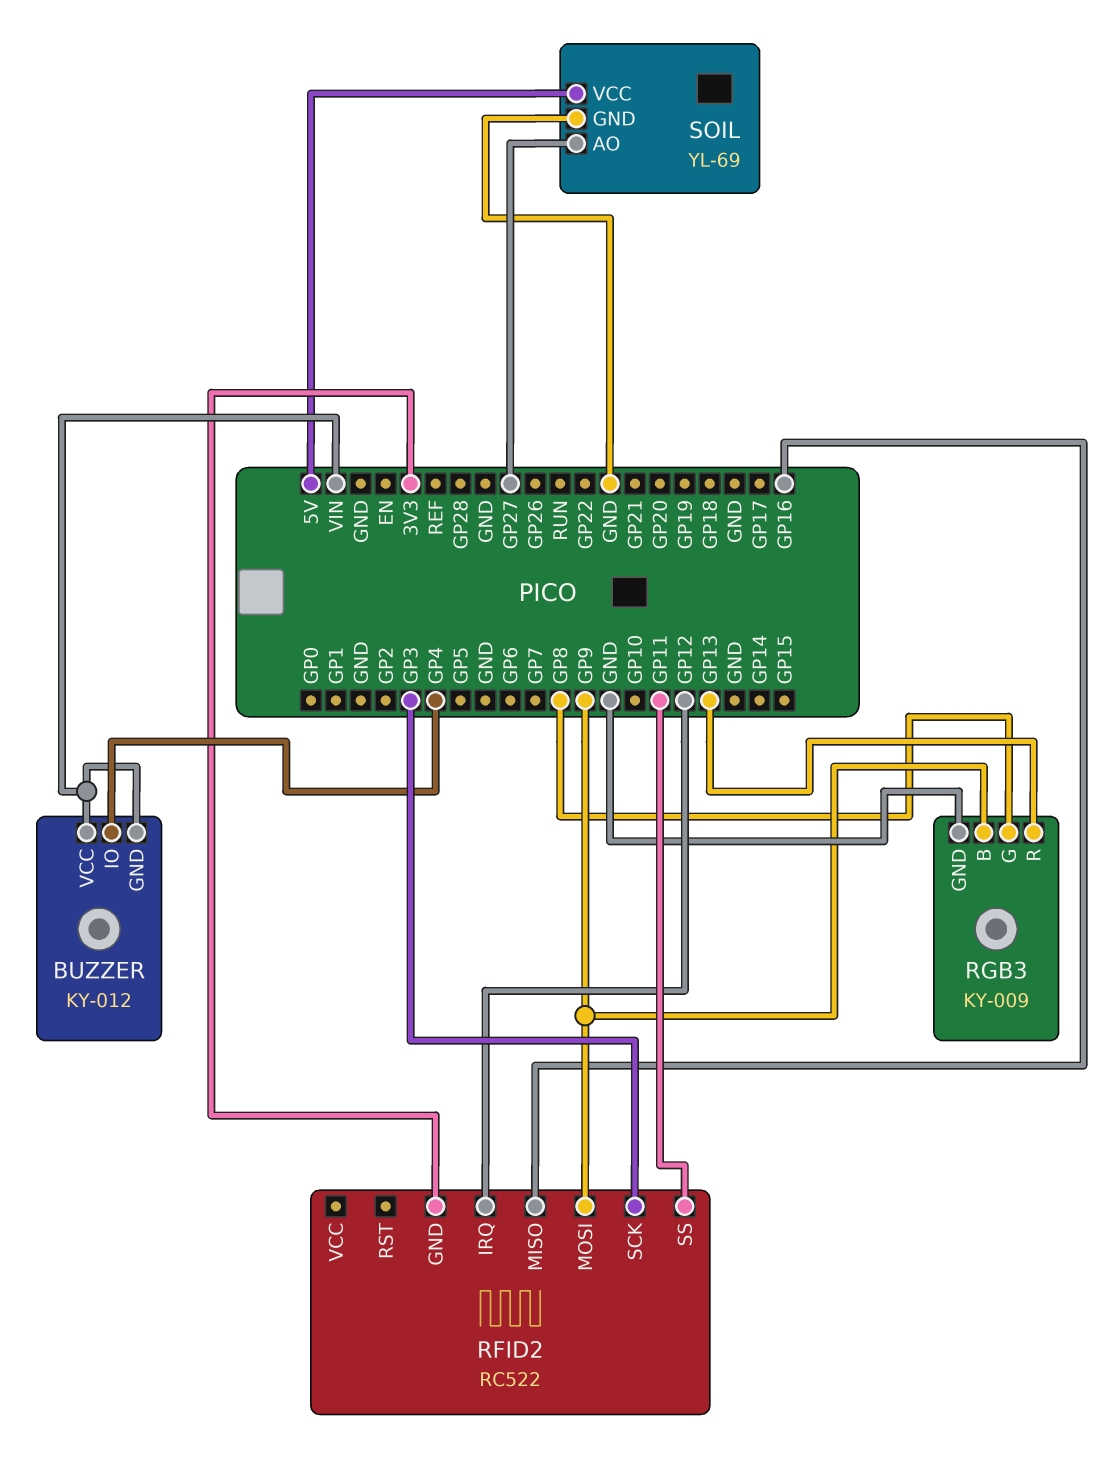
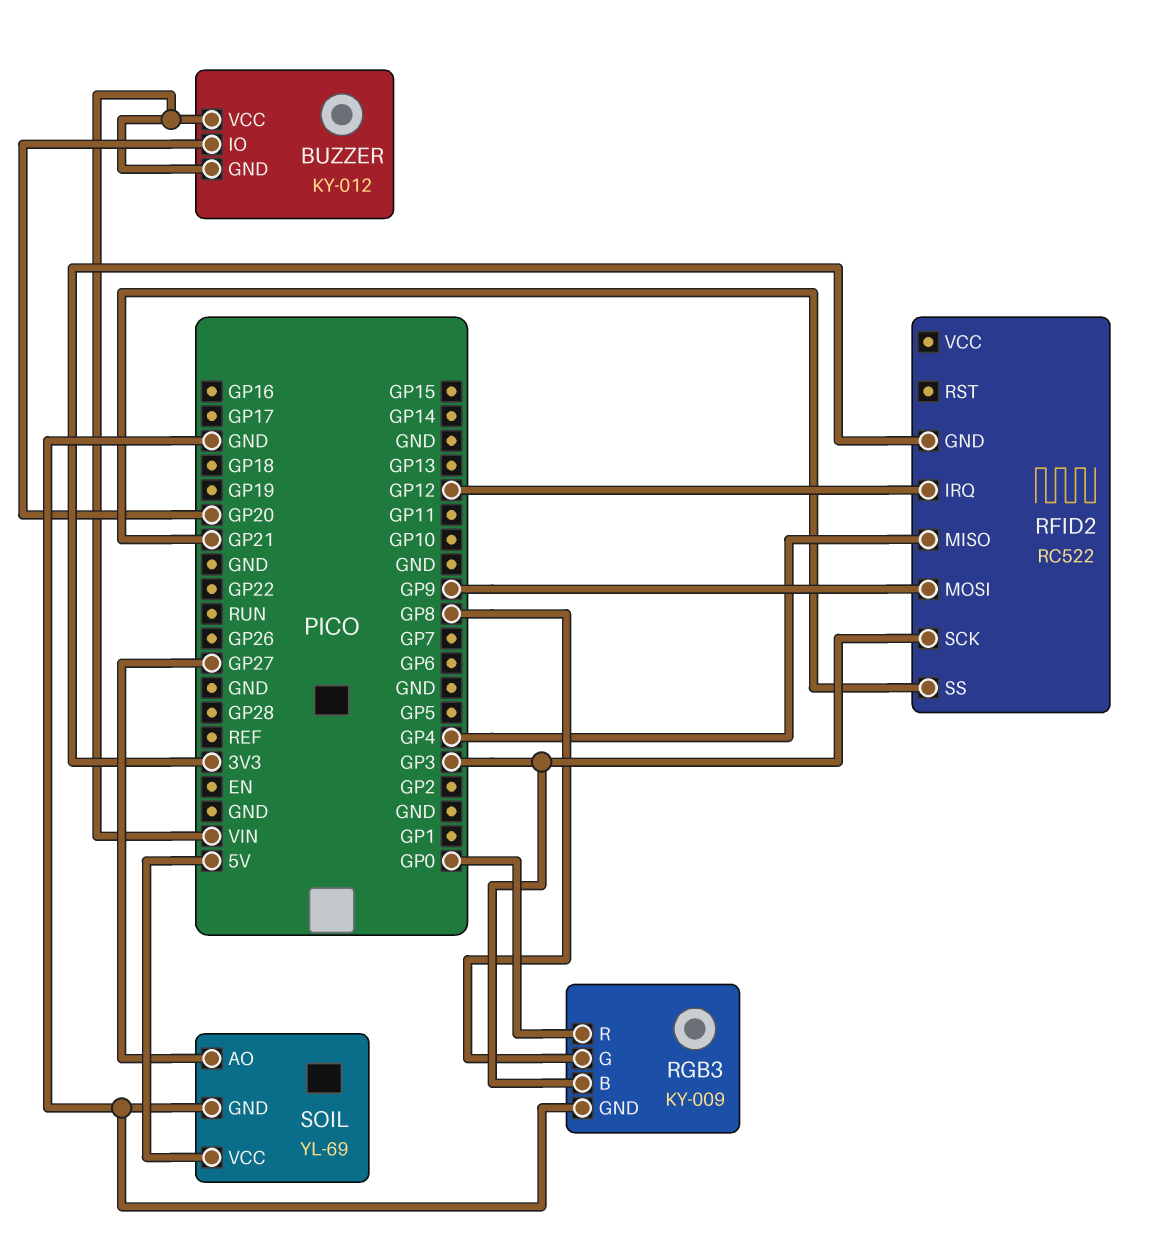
BUZZER pin IO: GP4 -> GP20
RFID2 pin MISO: GP16 -> GP4
RFID2 pin SS: GP11 -> GP21
RGB3 pin B: GP9 -> GP3
RGB3 pin R: GP13 -> GP0

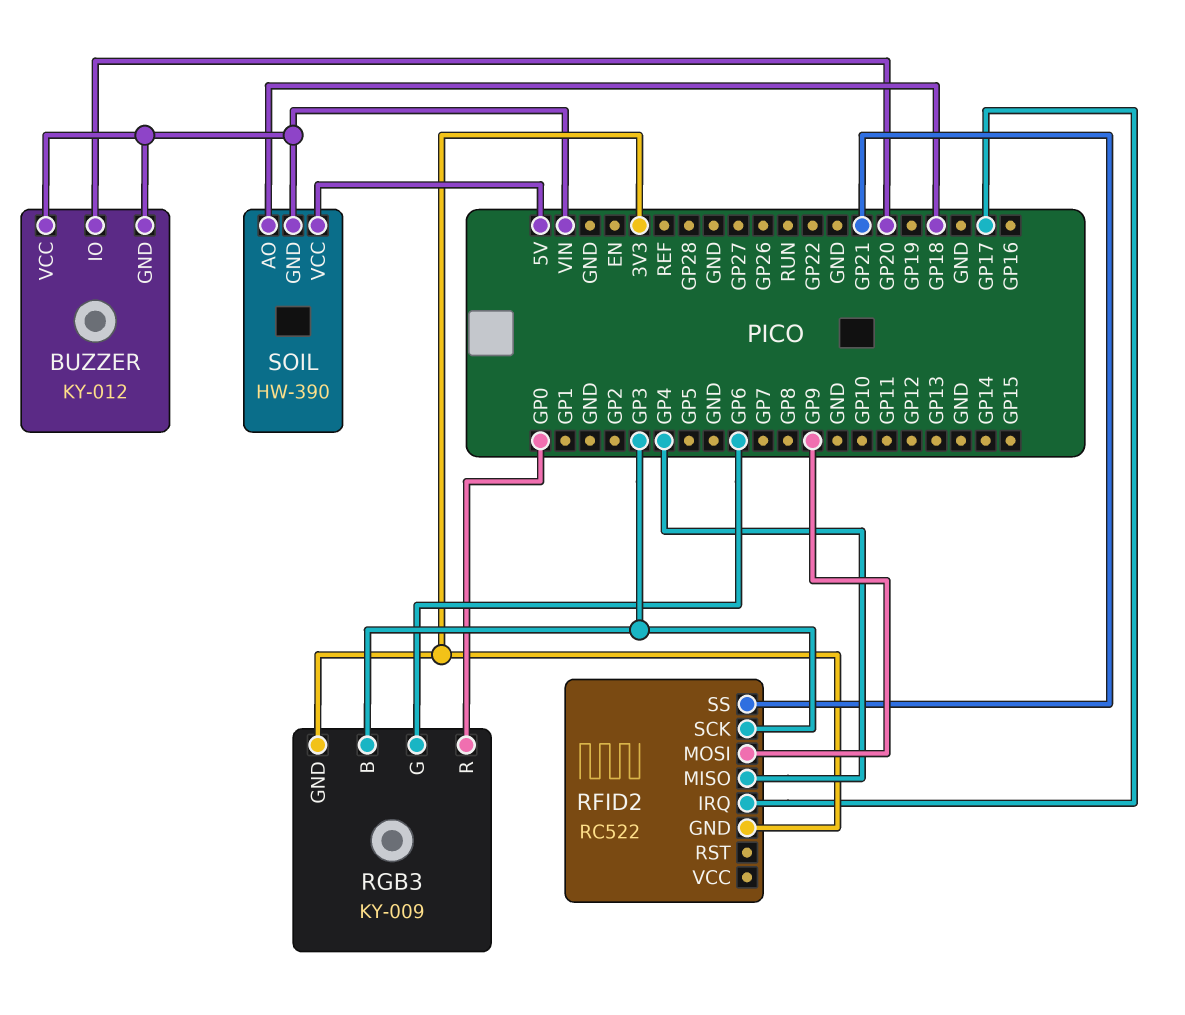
RFID2 pin IRQ: GP12 -> GP17
RGB3 pin G: GP8 -> GP6
RGB3 pin GND: GND -> 3V3
SOIL: YL-69 -> HW-390
SOIL pin AO: GP27 -> GP18
SOIL pin GND: GND -> VIN

